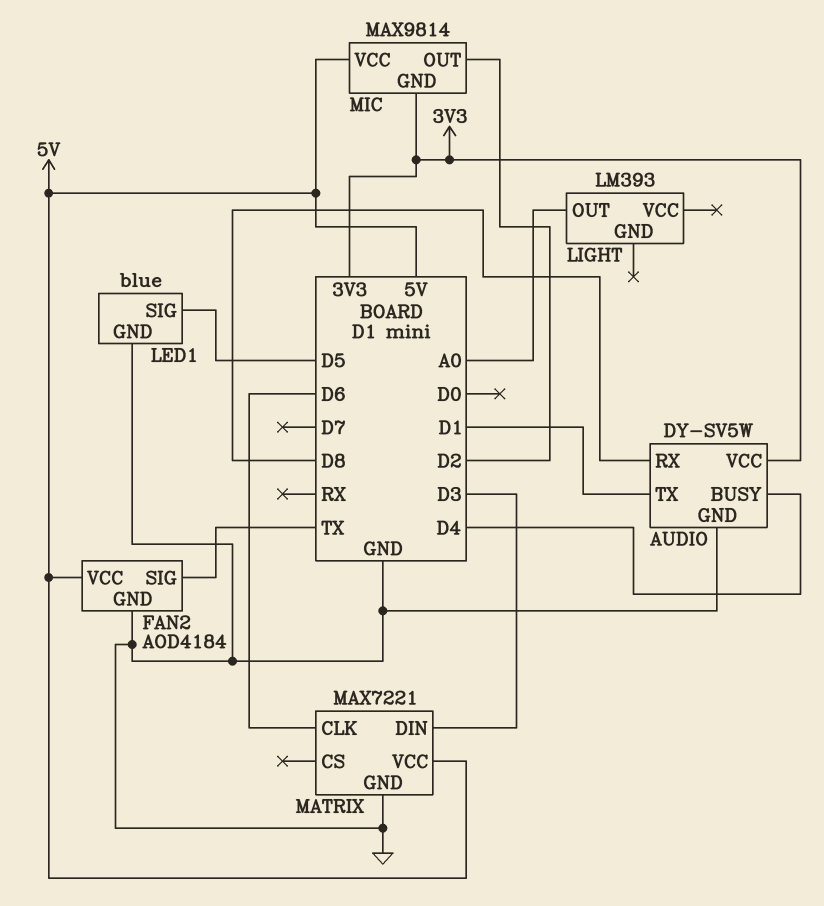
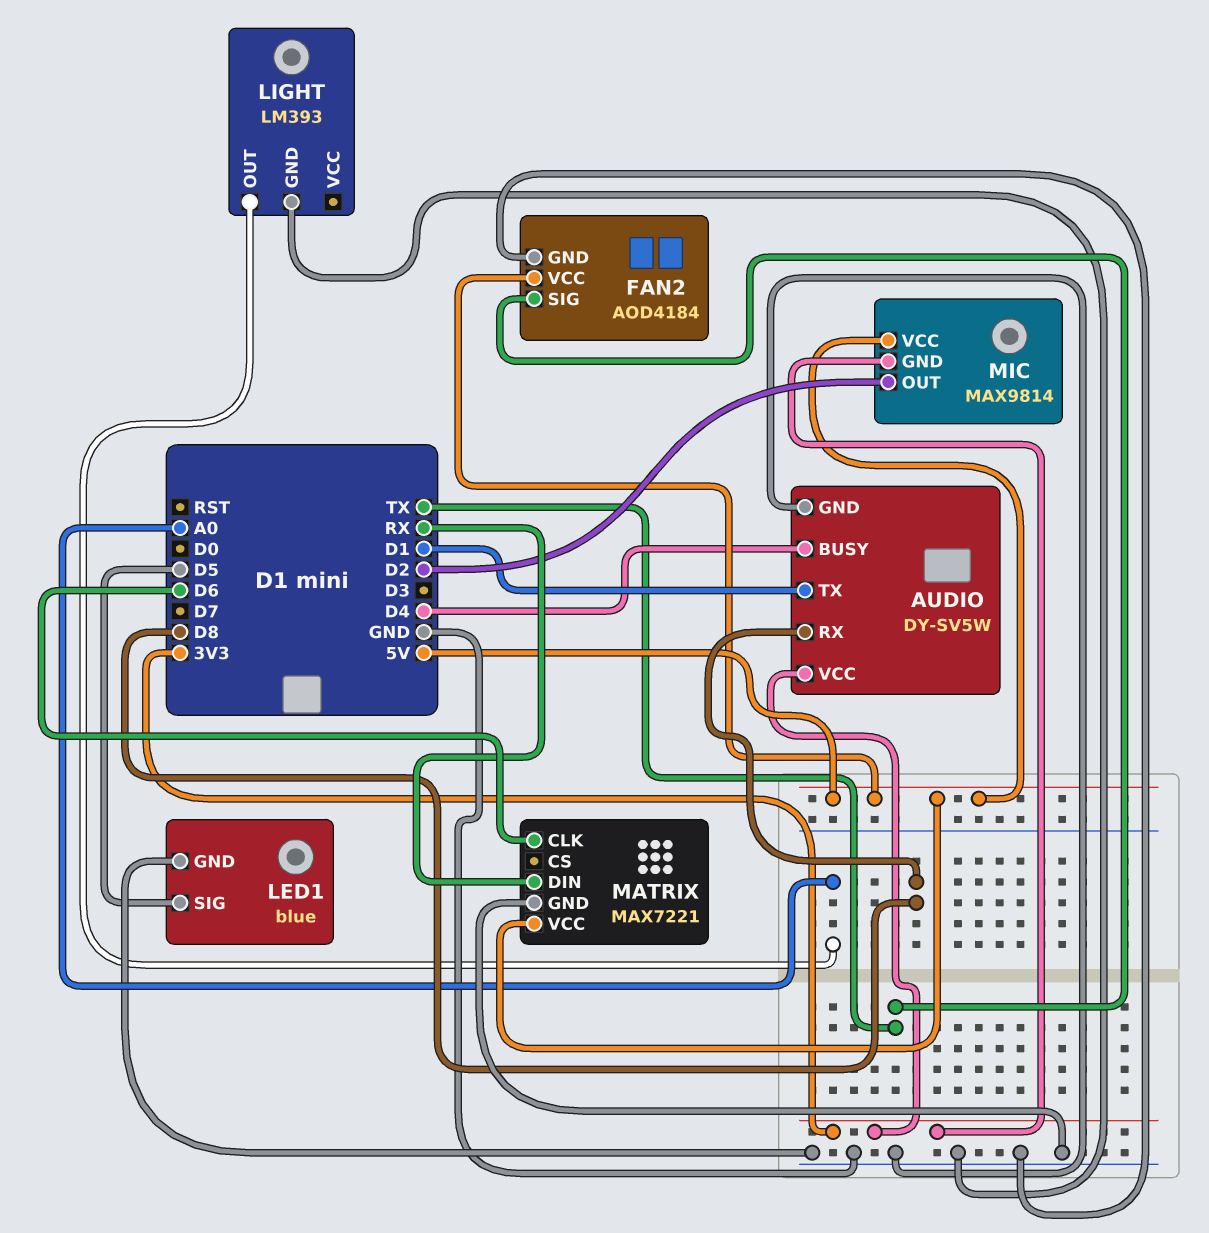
LIGHT pin GND: none -> GND
MATRIX pin DIN: D3 -> RX

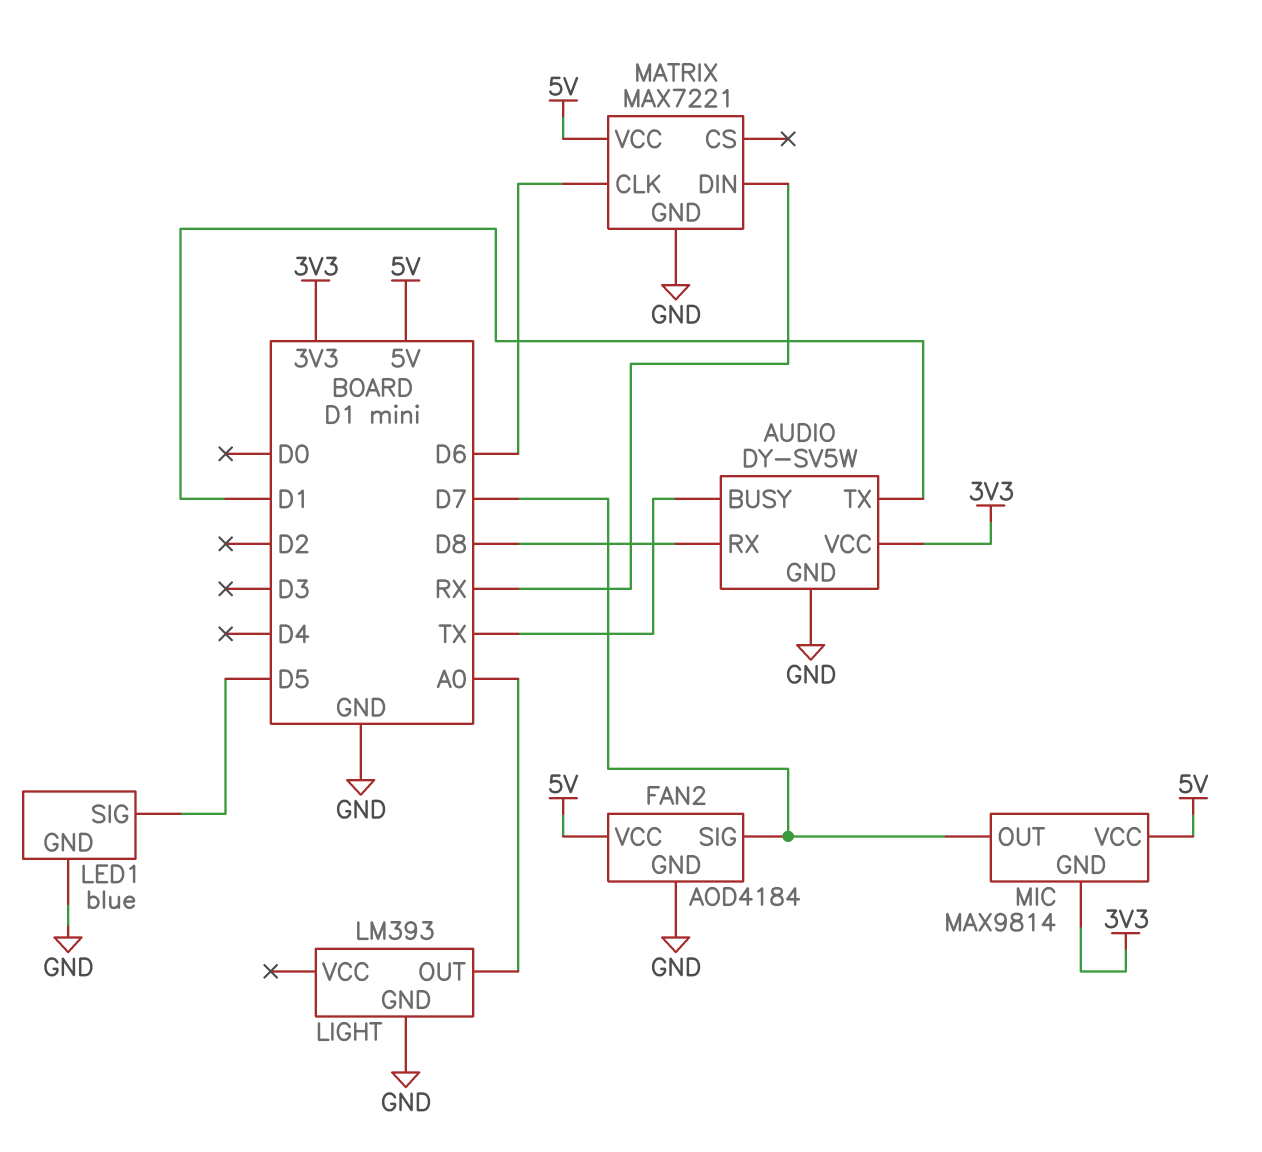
AUDIO pin BUSY: D4 -> TX
FAN2 pin SIG: TX -> D7
MIC pin OUT: D2 -> D7

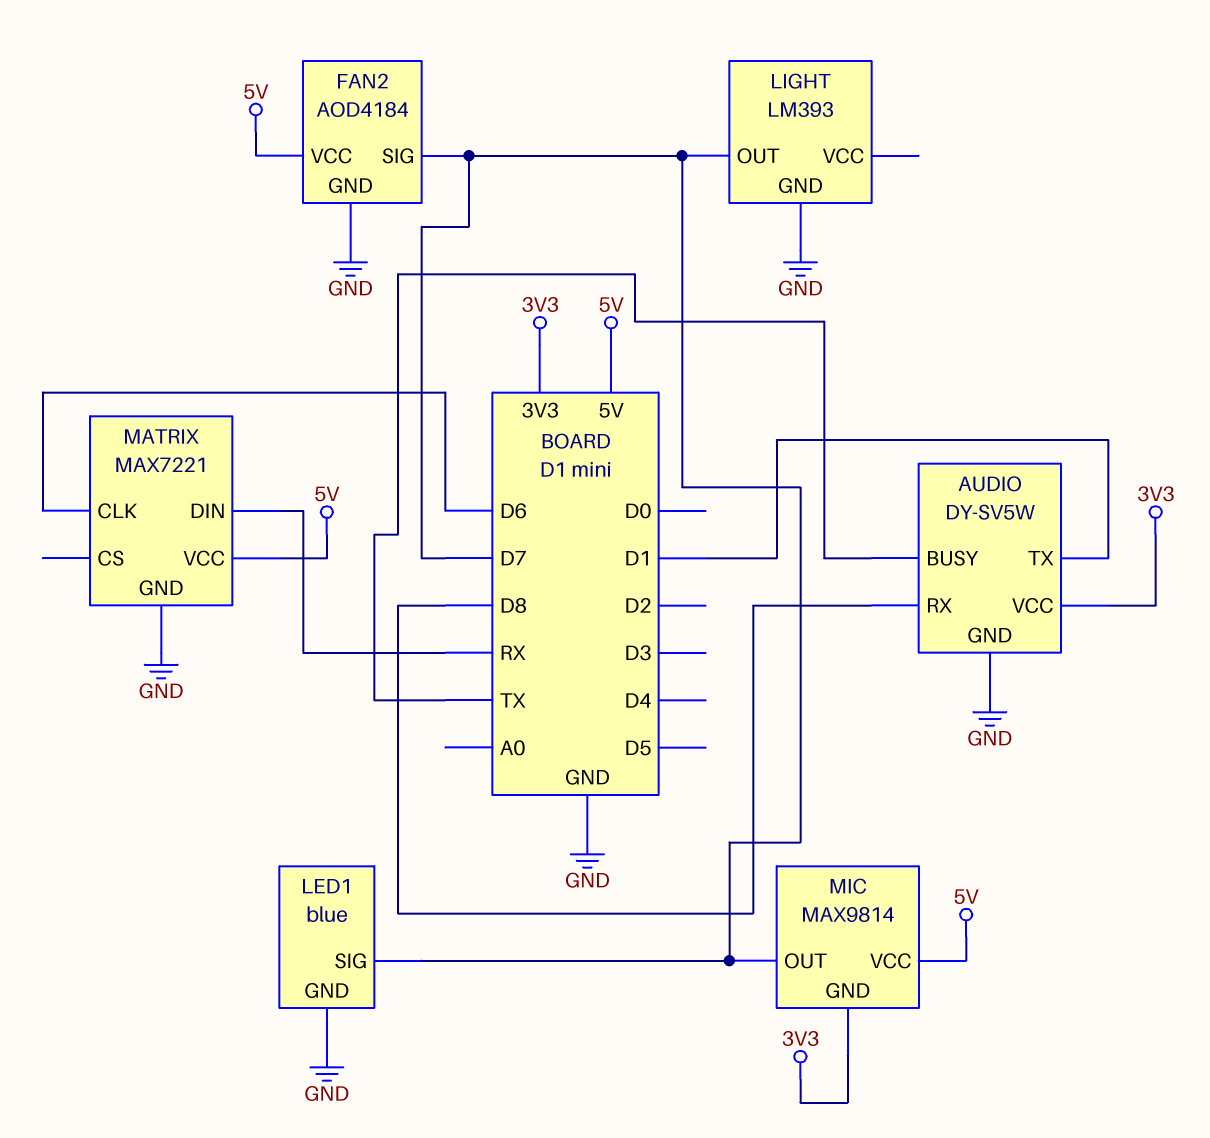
LED1 pin SIG: D5 -> D7
LIGHT pin OUT: A0 -> D7

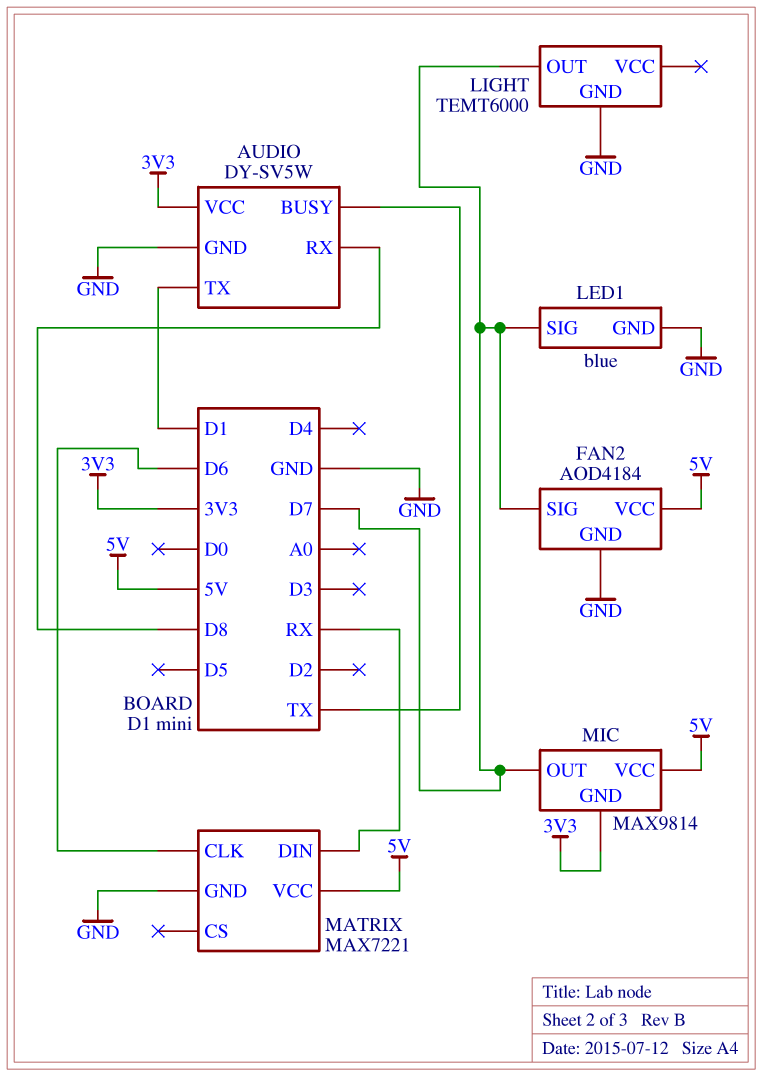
LIGHT: LM393 -> TEMT6000

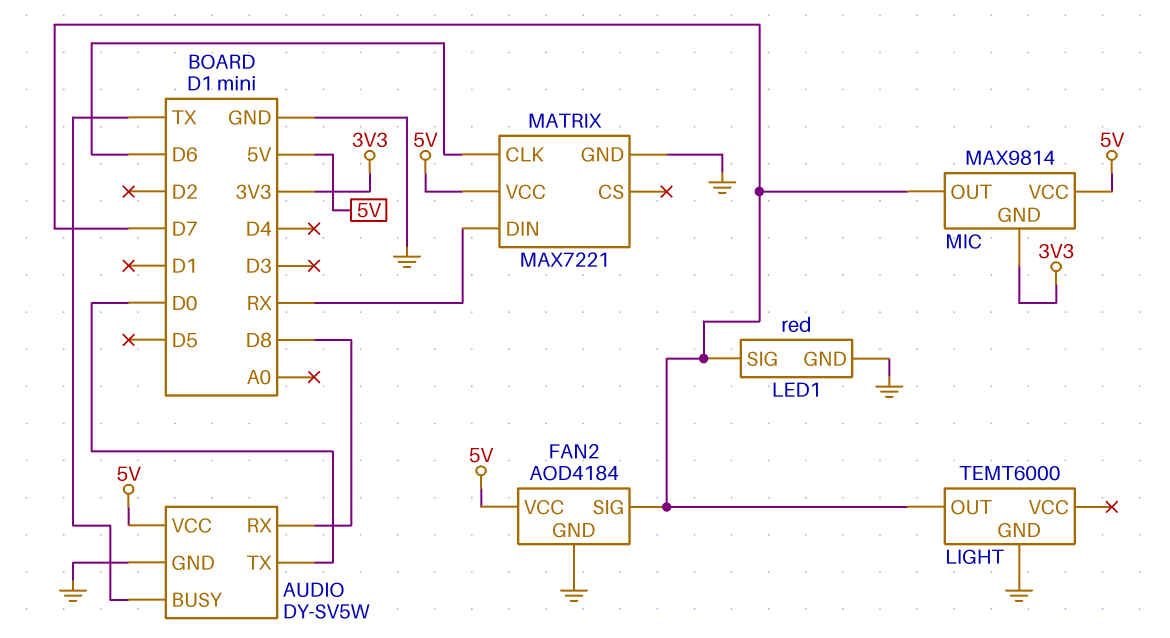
AUDIO pin TX: D1 -> D0
AUDIO pin VCC: 3V3 -> 5V
LED1: blue -> red

